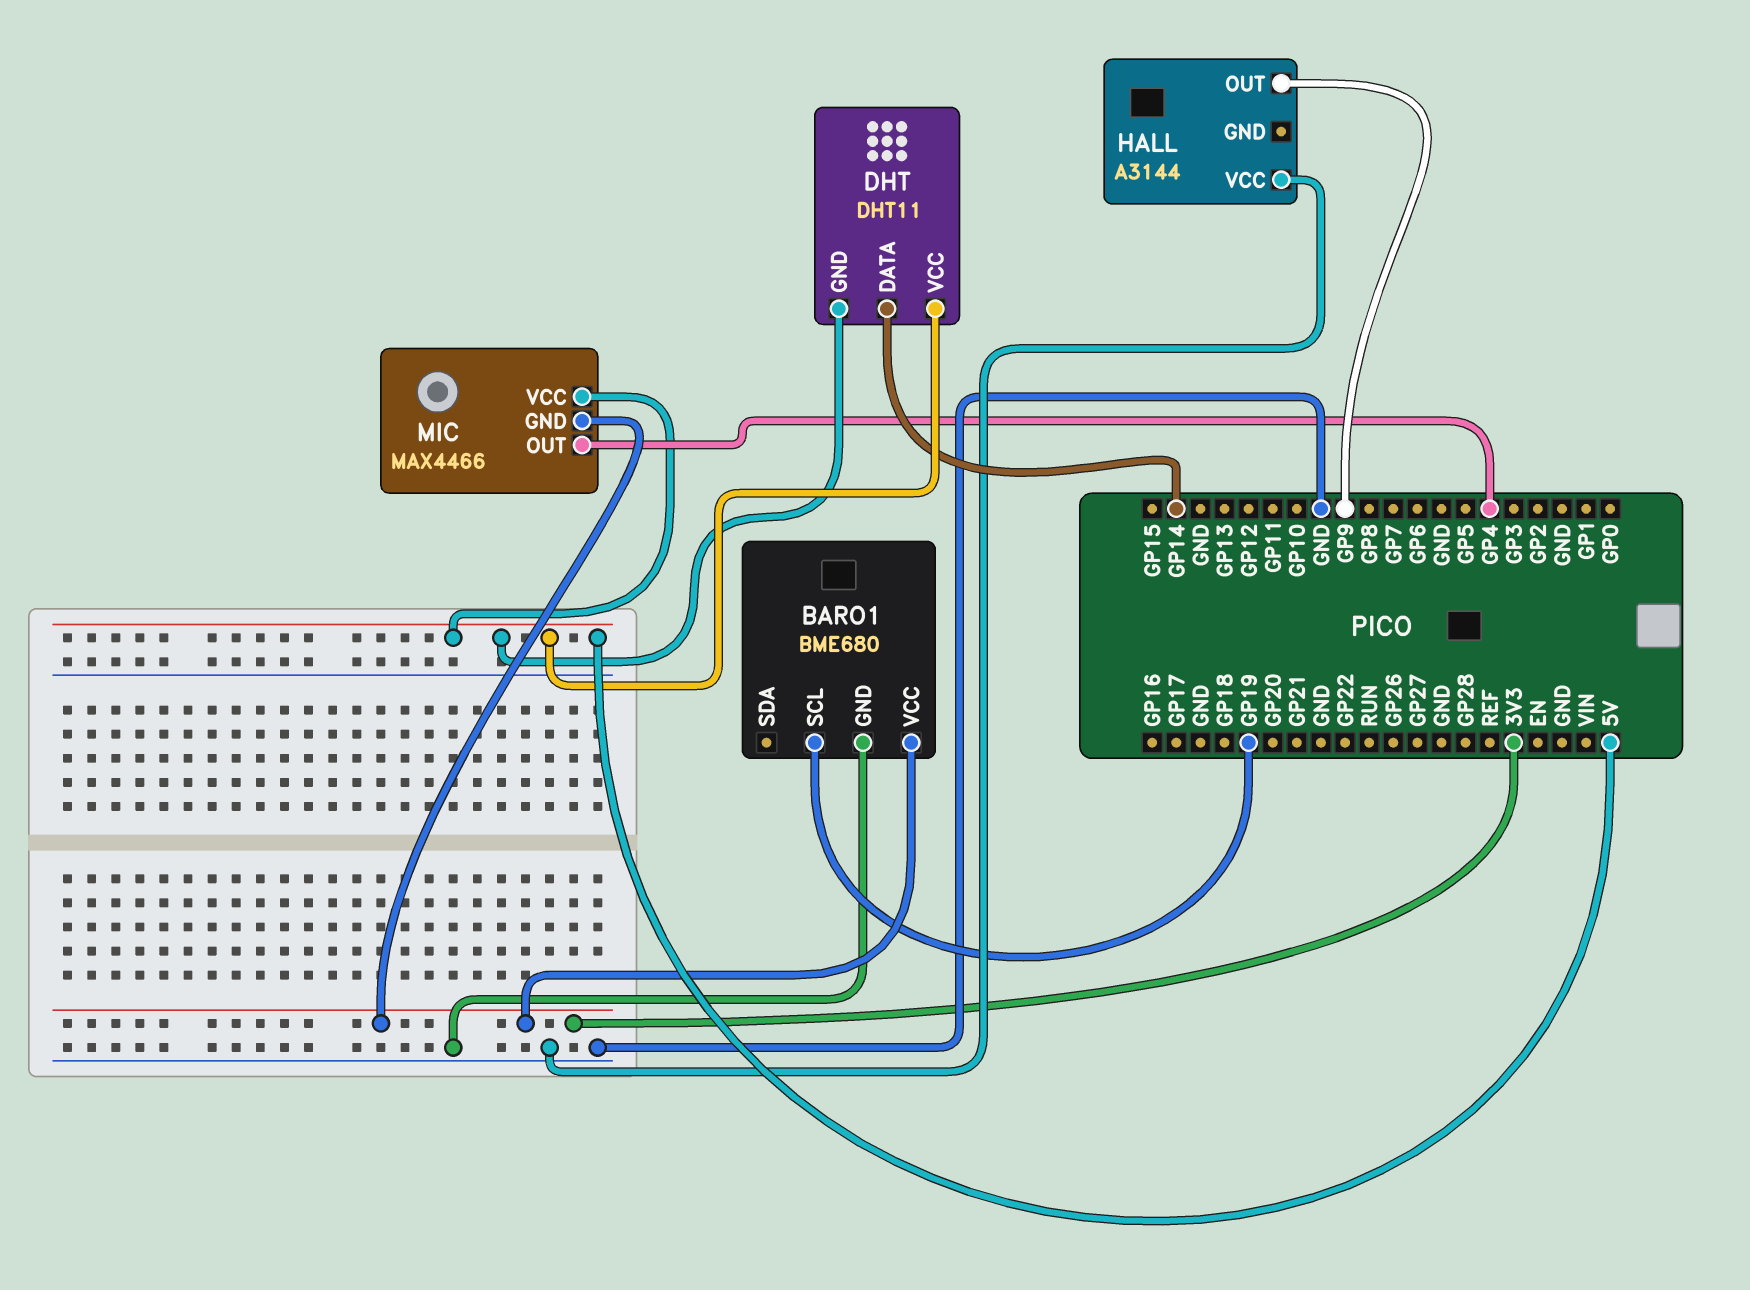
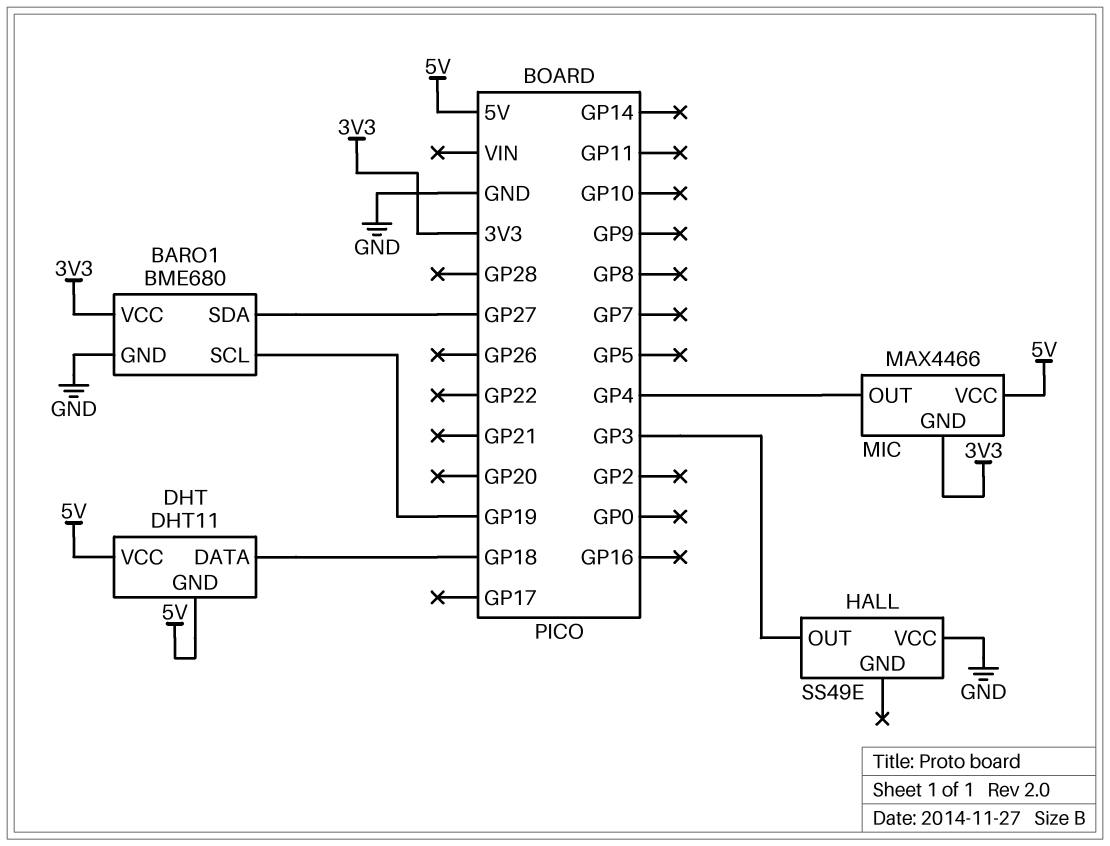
BARO1 pin SDA: none -> GP27
DHT pin DATA: GP14 -> GP18
HALL: A3144 -> SS49E
HALL pin OUT: GP9 -> GP3

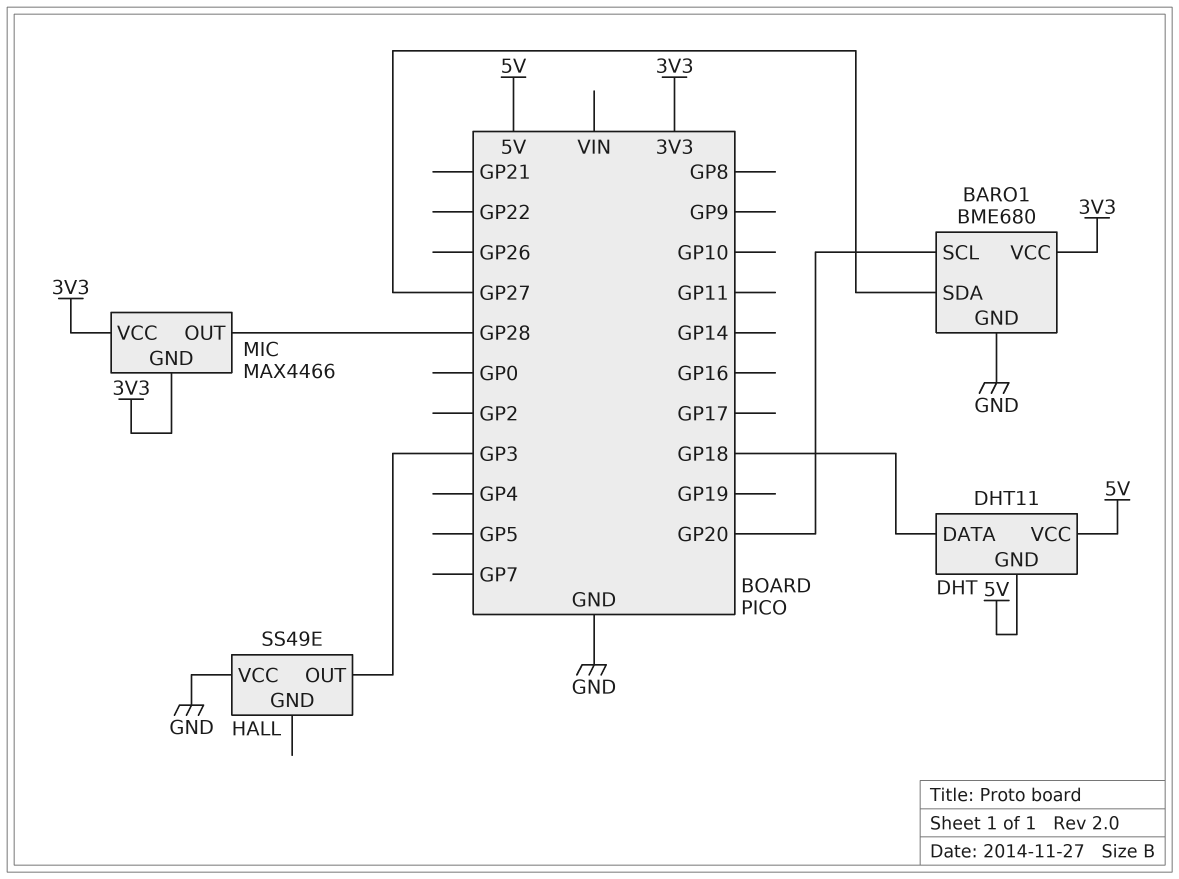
BARO1 pin SCL: GP19 -> GP20
MIC pin OUT: GP4 -> GP28
MIC pin VCC: 5V -> 3V3

